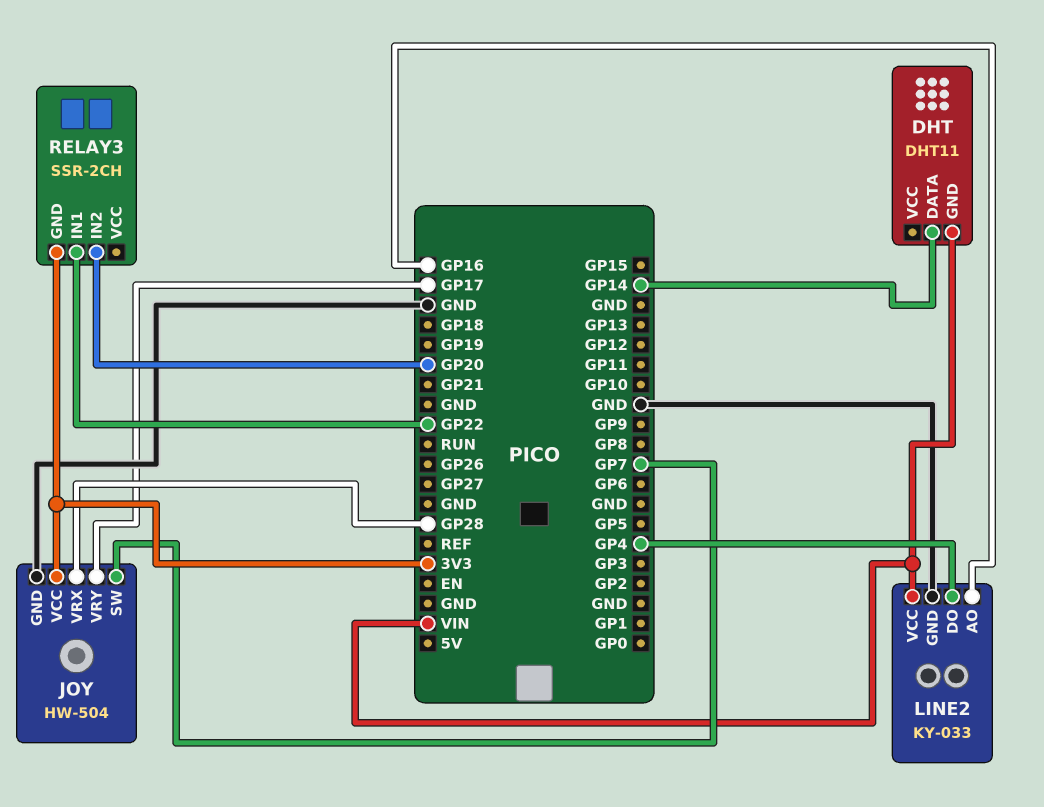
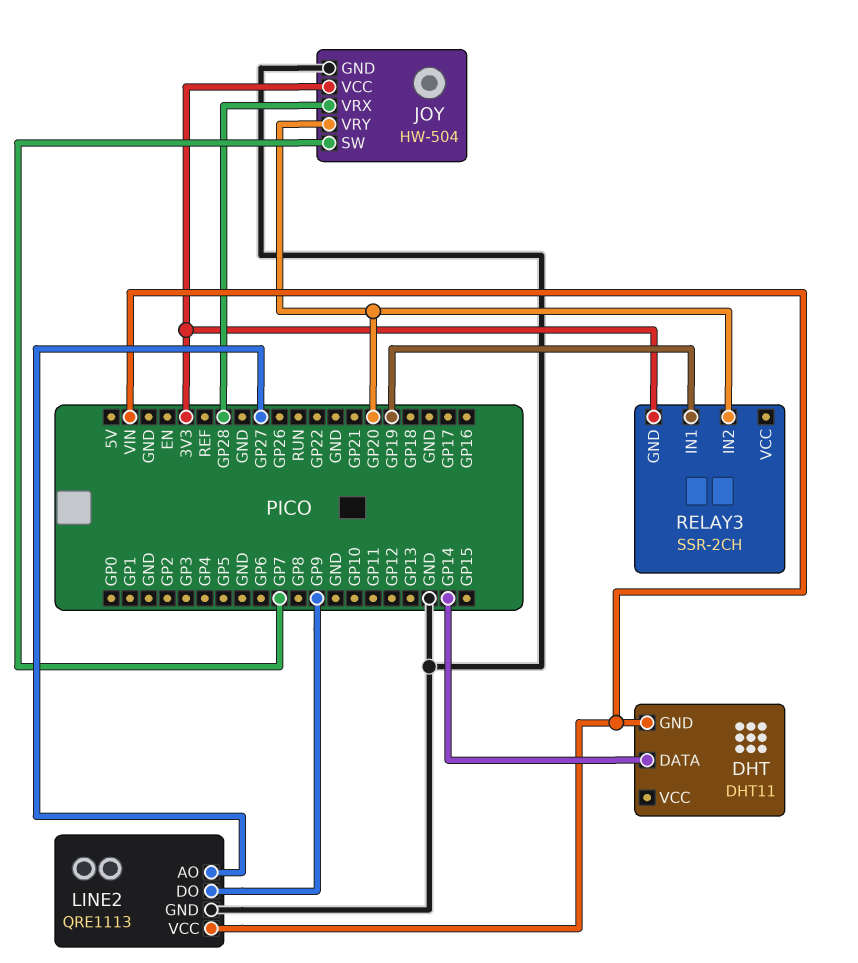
JOY pin VRY: GP17 -> GP20
LINE2: KY-033 -> QRE1113
LINE2 pin AO: GP16 -> GP27
LINE2 pin DO: GP4 -> GP9
RELAY3 pin IN1: GP22 -> GP19

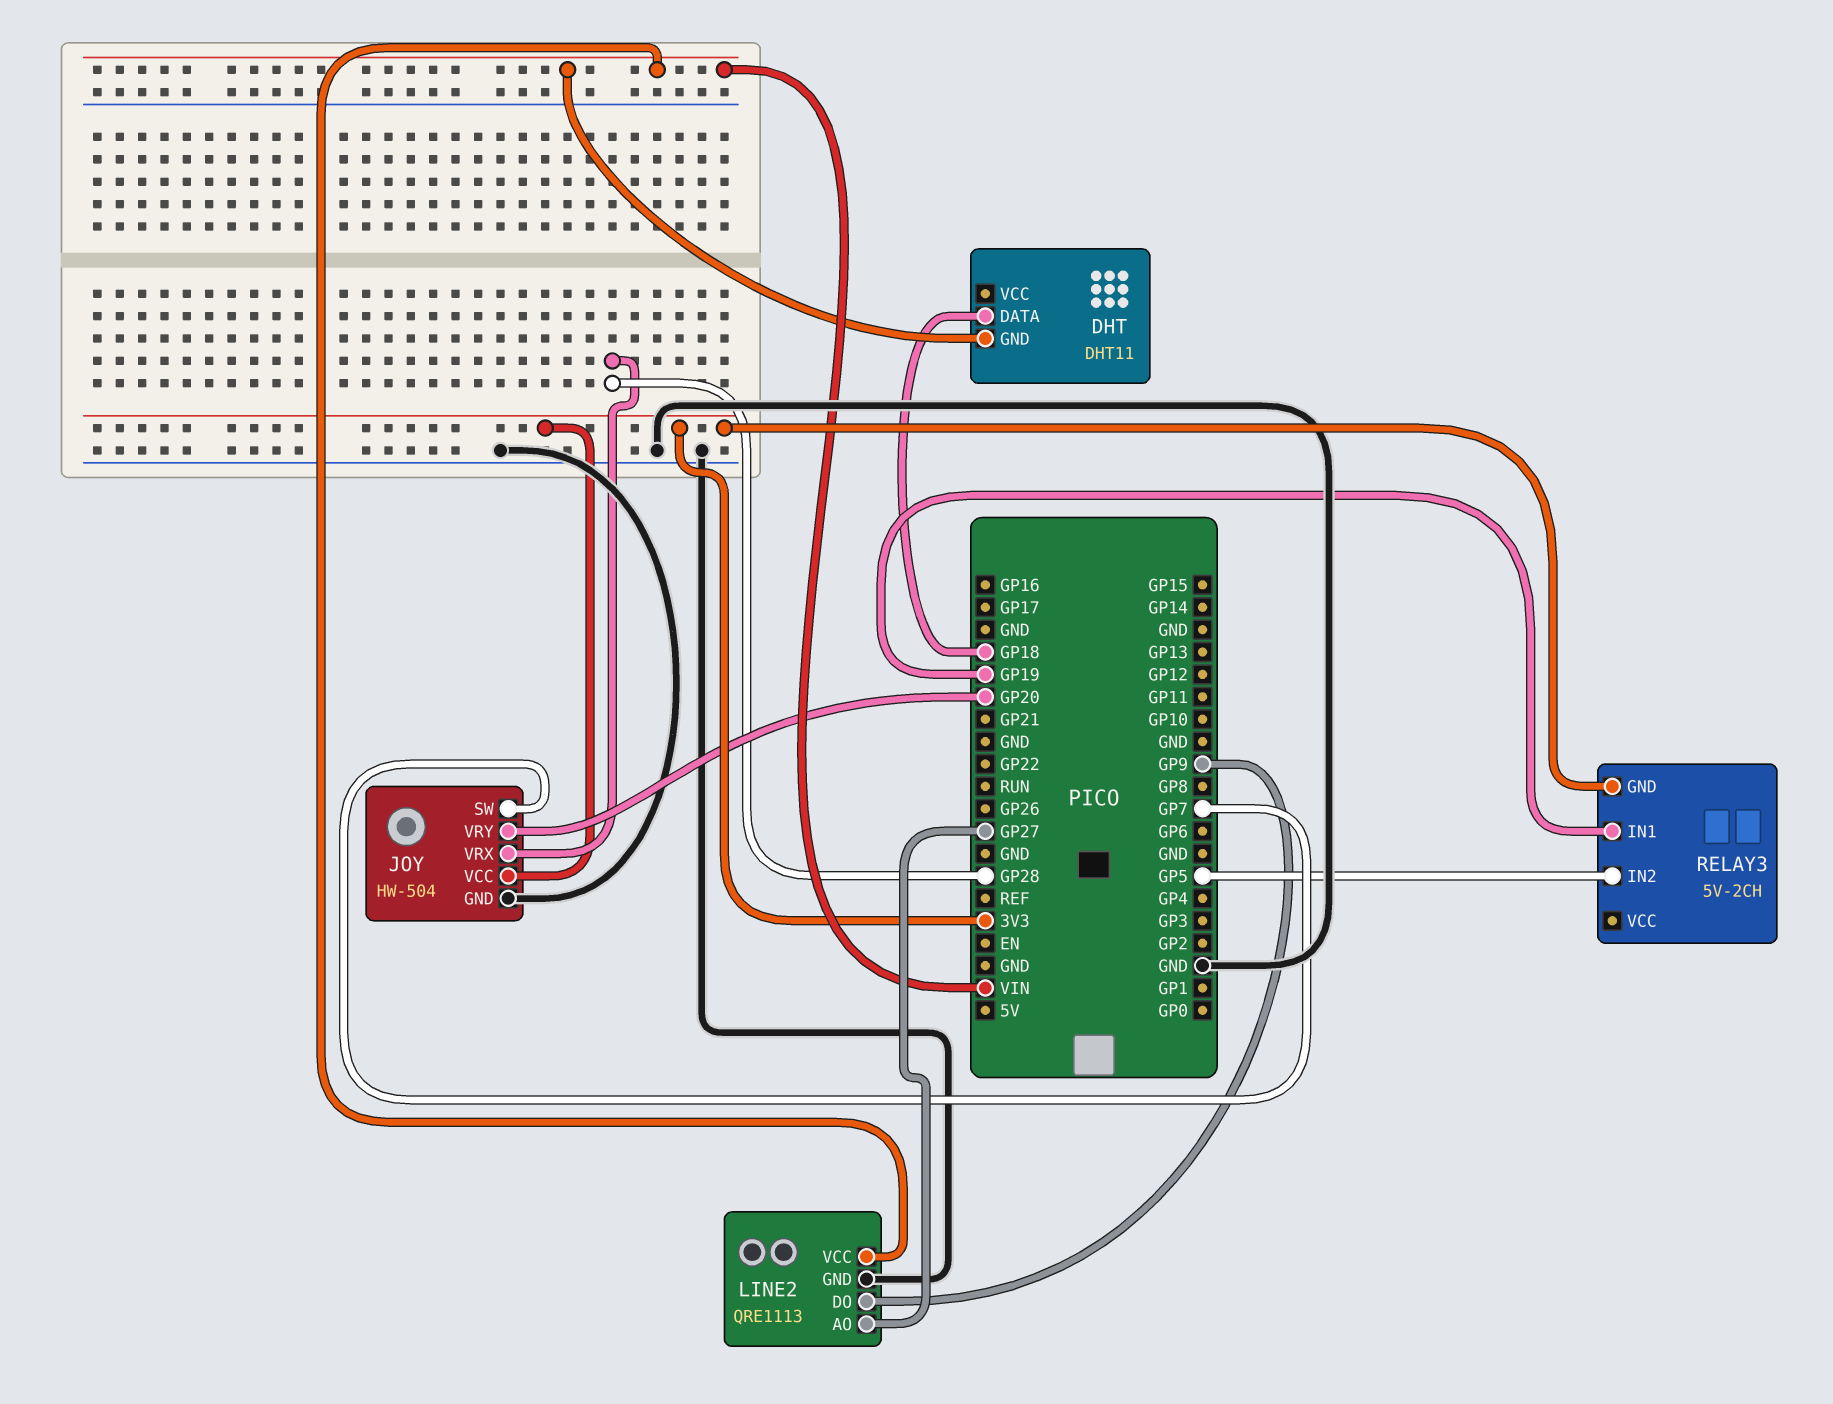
DHT pin DATA: GP14 -> GP18
RELAY3: SSR-2CH -> 5V-2CH
RELAY3 pin IN2: GP20 -> GP5

